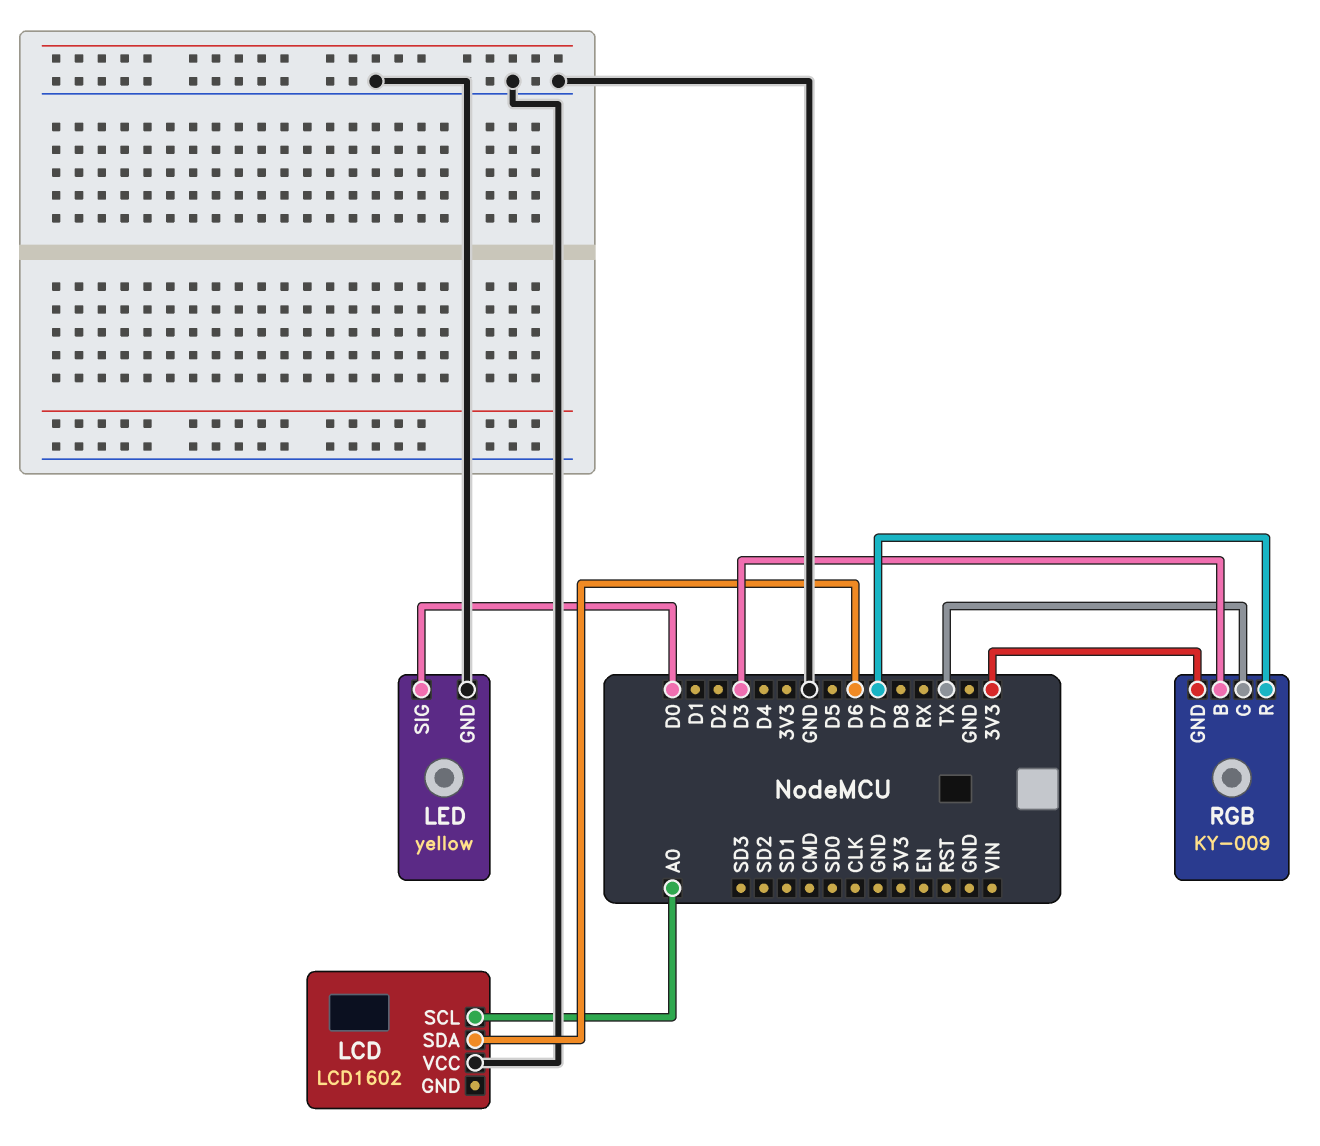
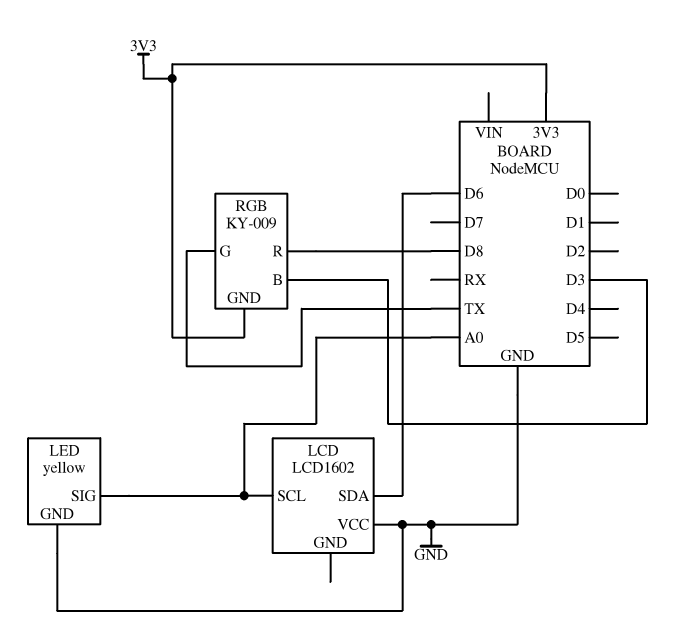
LED pin SIG: D0 -> A0
RGB pin R: D7 -> D8

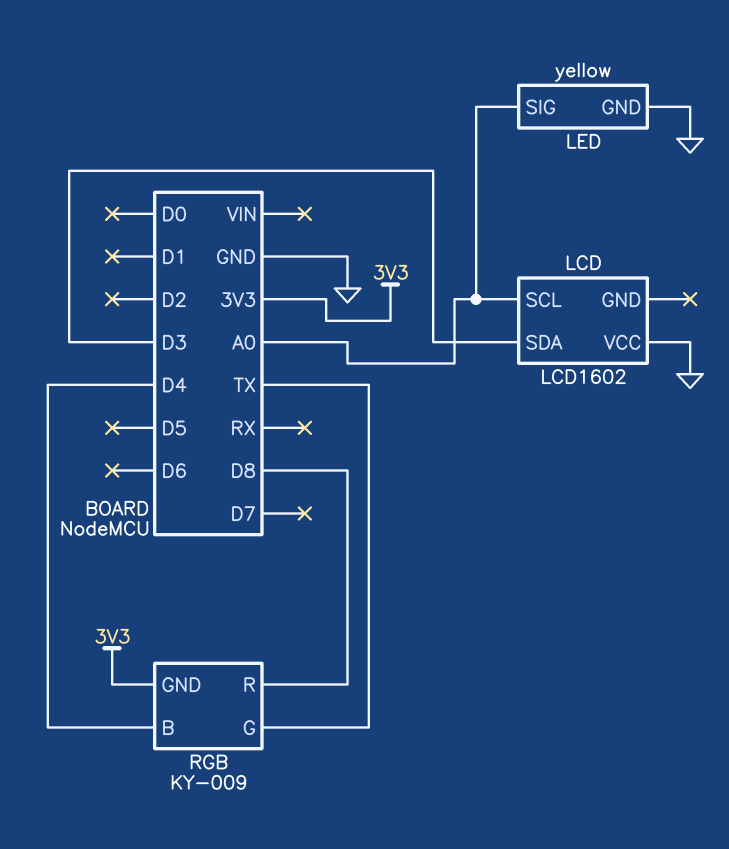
LCD pin SDA: D6 -> D3
RGB pin B: D3 -> D4

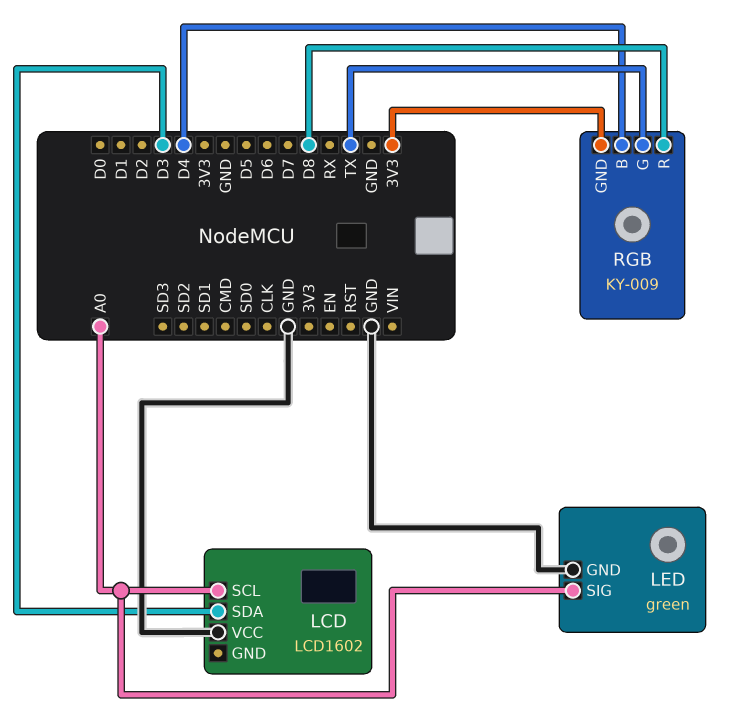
LED: yellow -> green

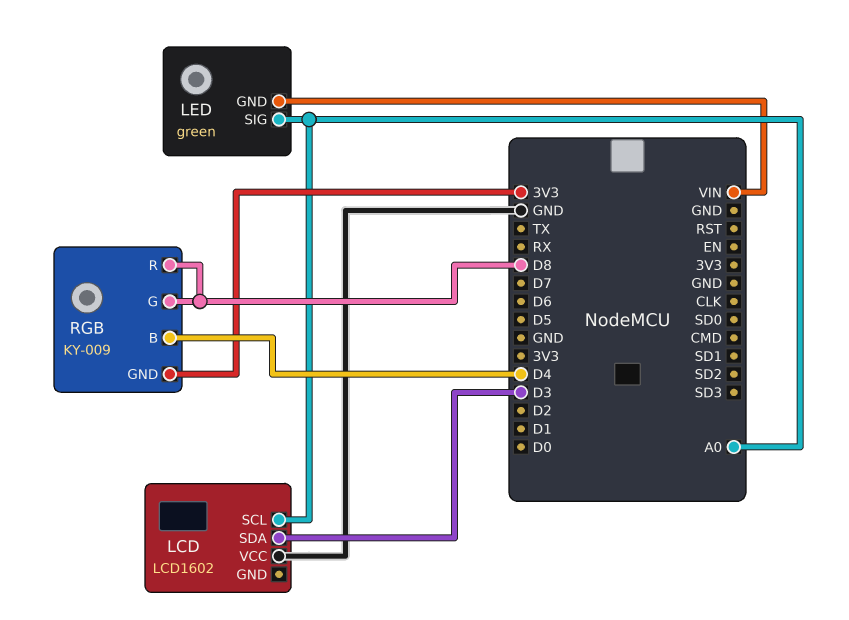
LED pin GND: GND -> VIN
RGB pin G: TX -> D8

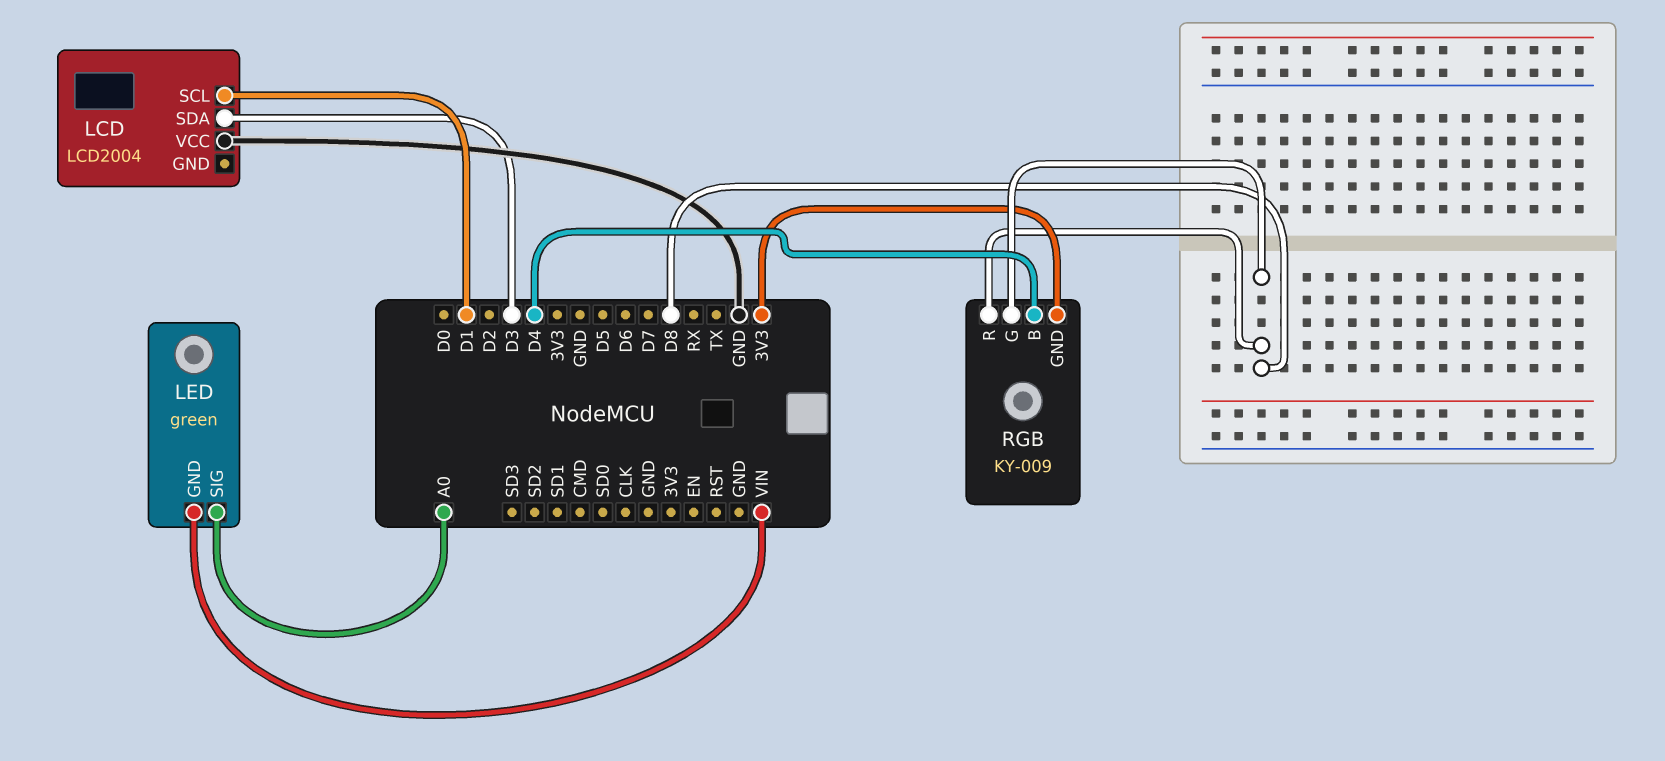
LCD: LCD1602 -> LCD2004
LCD pin SCL: A0 -> D1

